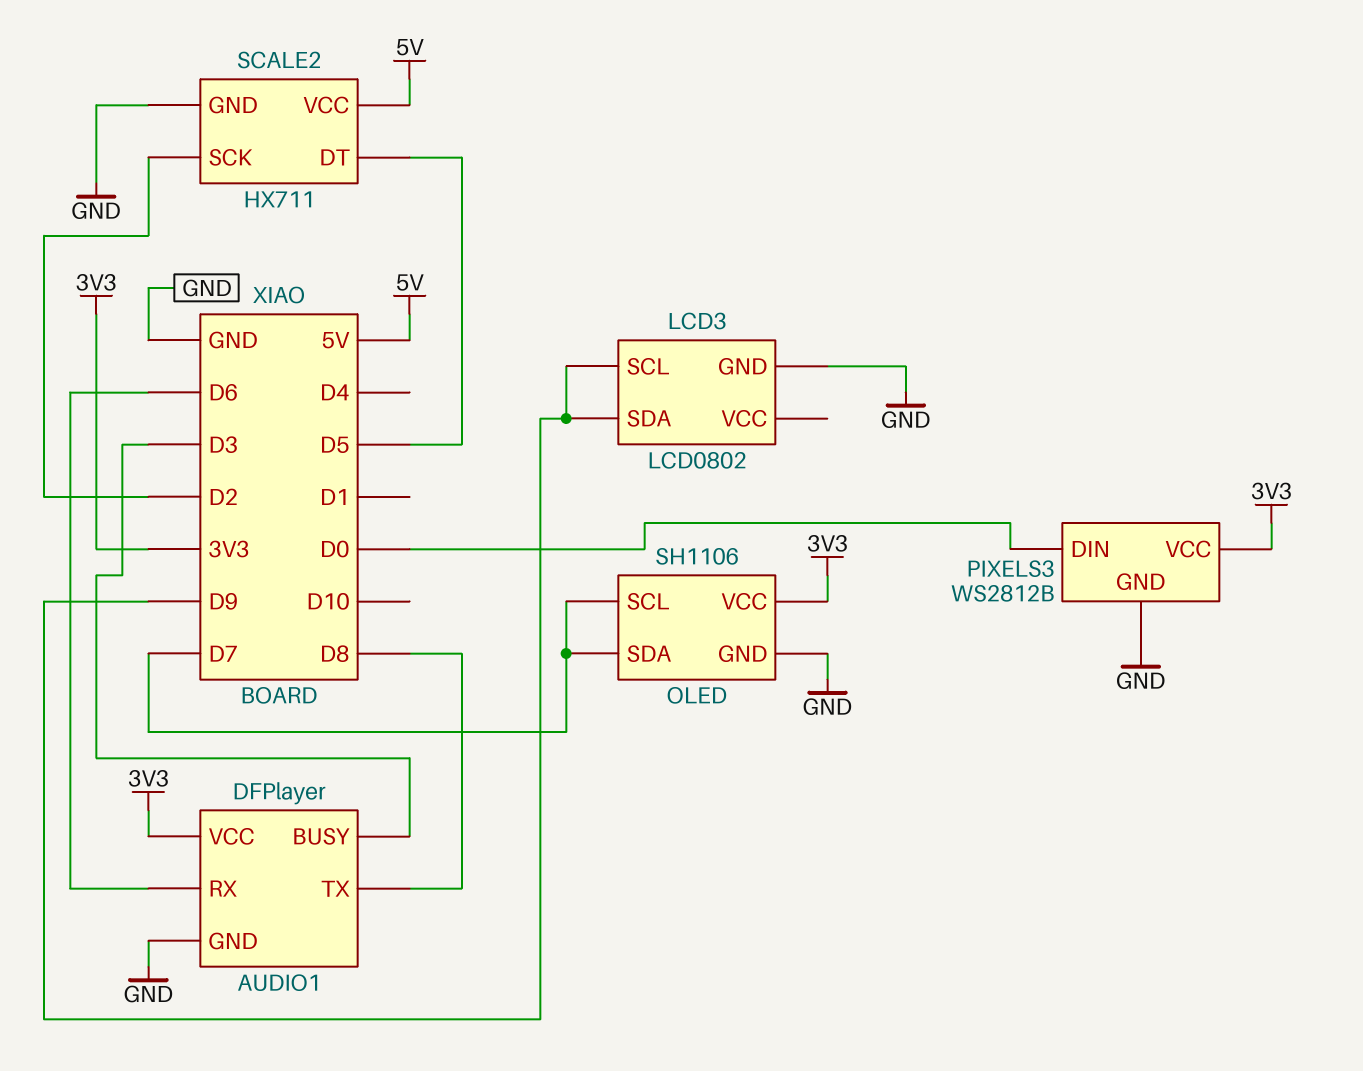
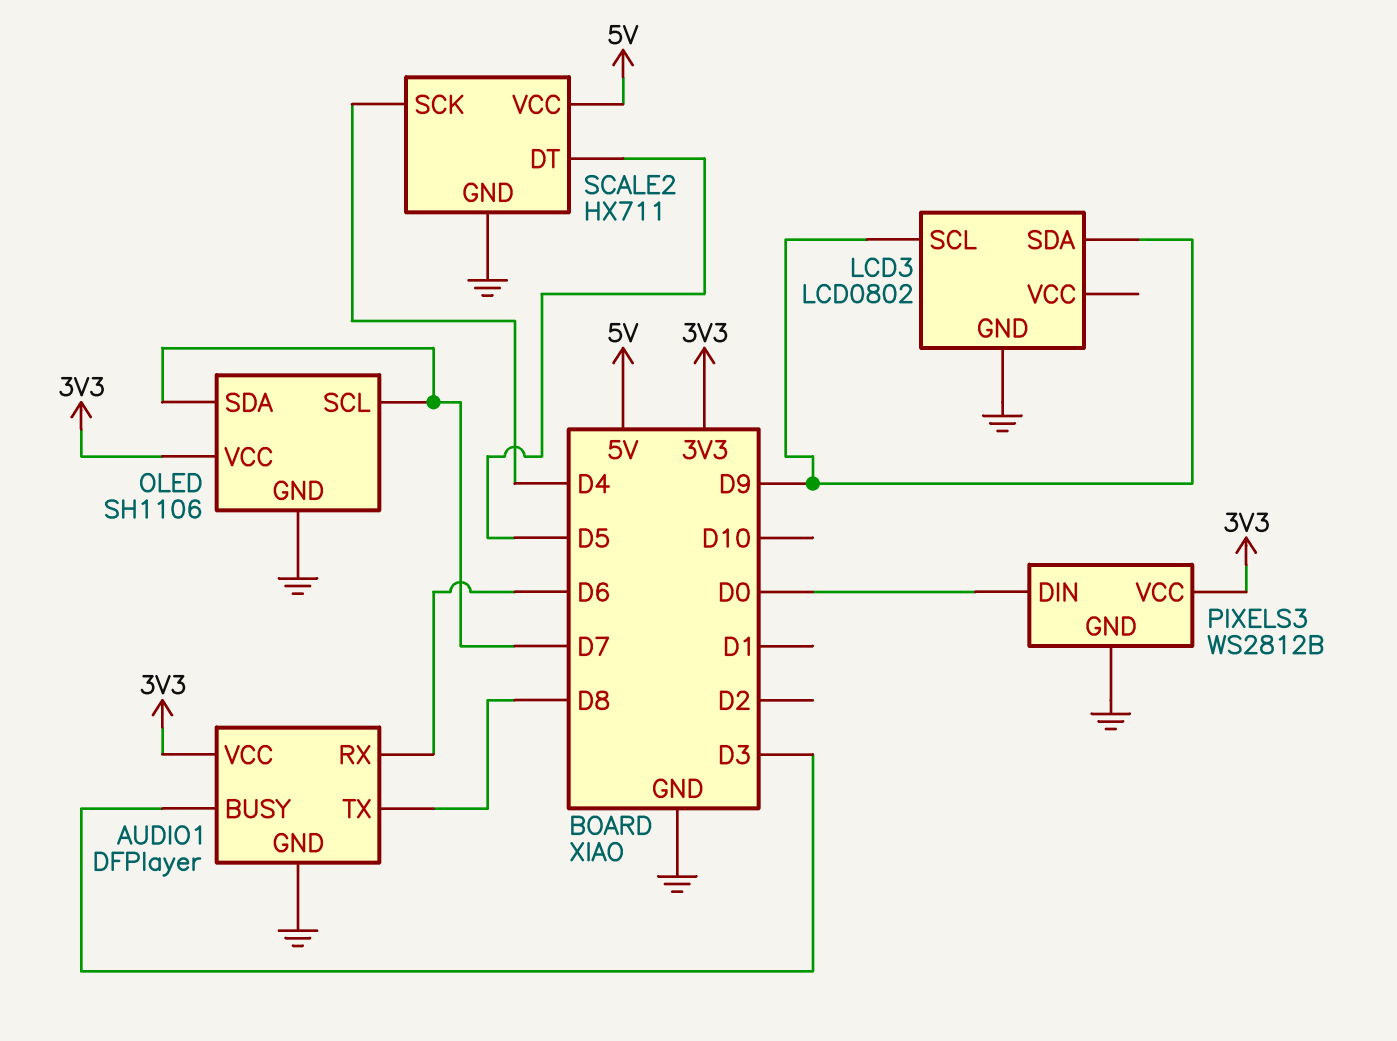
SCALE2 pin SCK: D2 -> D4

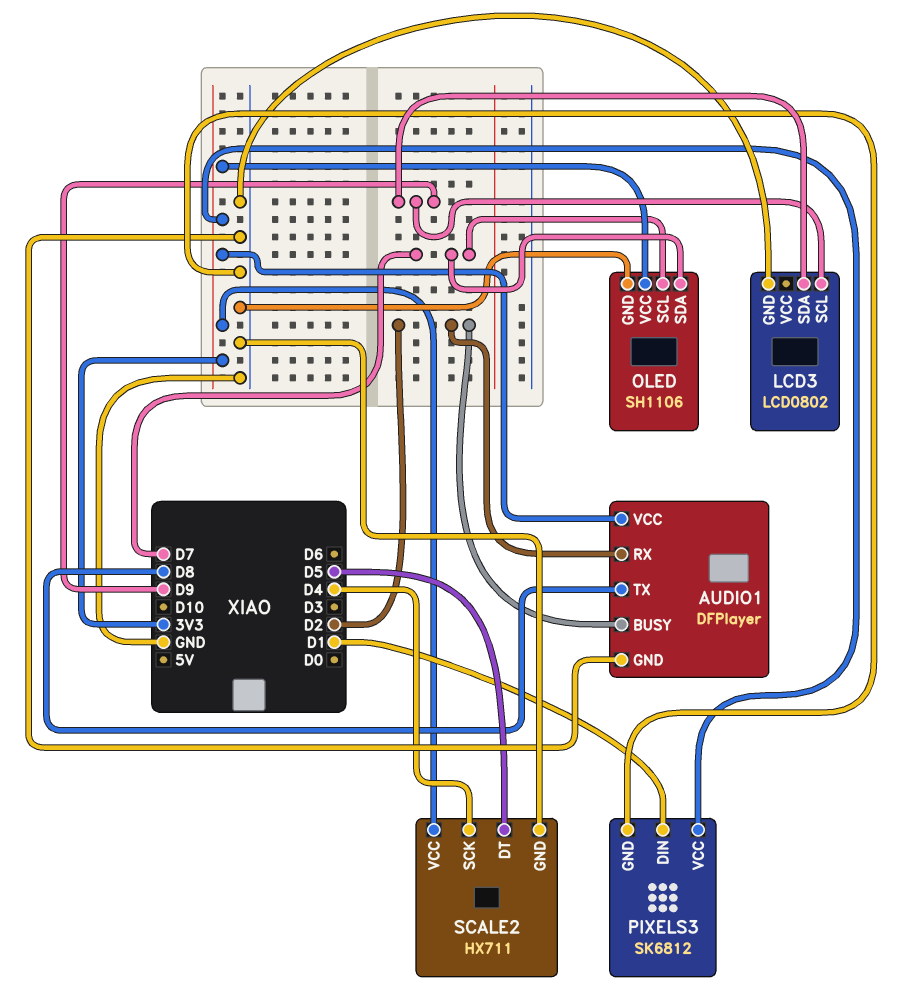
AUDIO1 pin BUSY: D3 -> D2
AUDIO1 pin RX: D6 -> D2
PIXELS3: WS2812B -> SK6812
PIXELS3 pin DIN: D0 -> D1
SCALE2 pin VCC: 5V -> 3V3

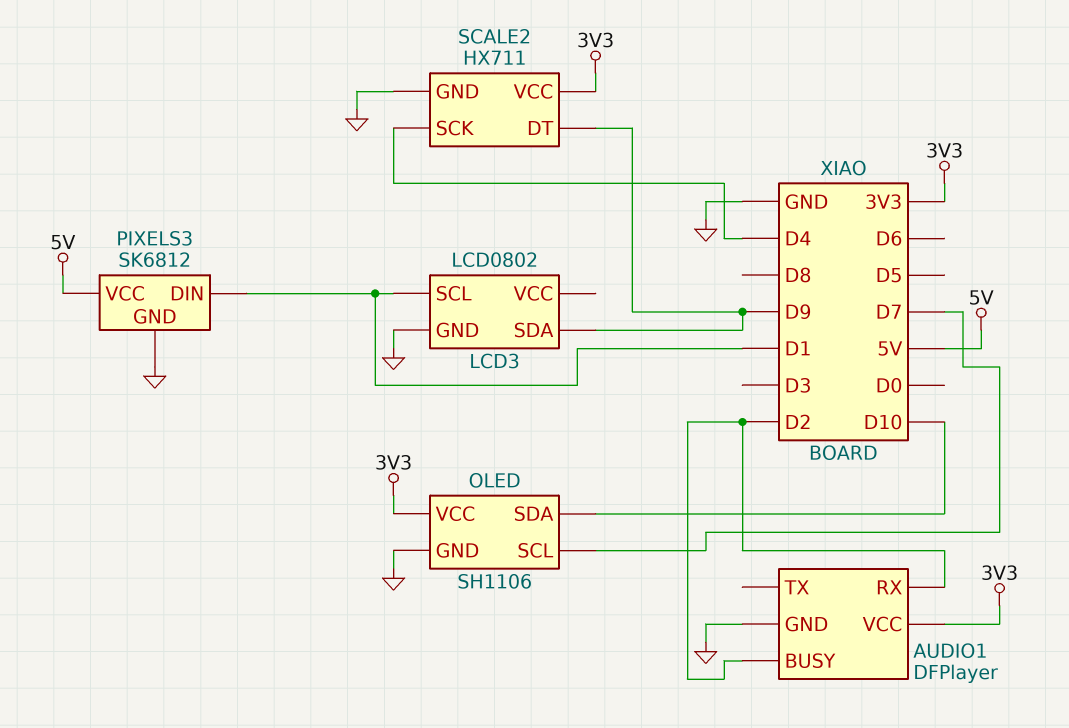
AUDIO1 pin TX: D8 -> none
LCD3 pin SCL: D9 -> D1
OLED pin SDA: D7 -> D10
PIXELS3 pin VCC: 3V3 -> 5V
SCALE2 pin DT: D5 -> D9

